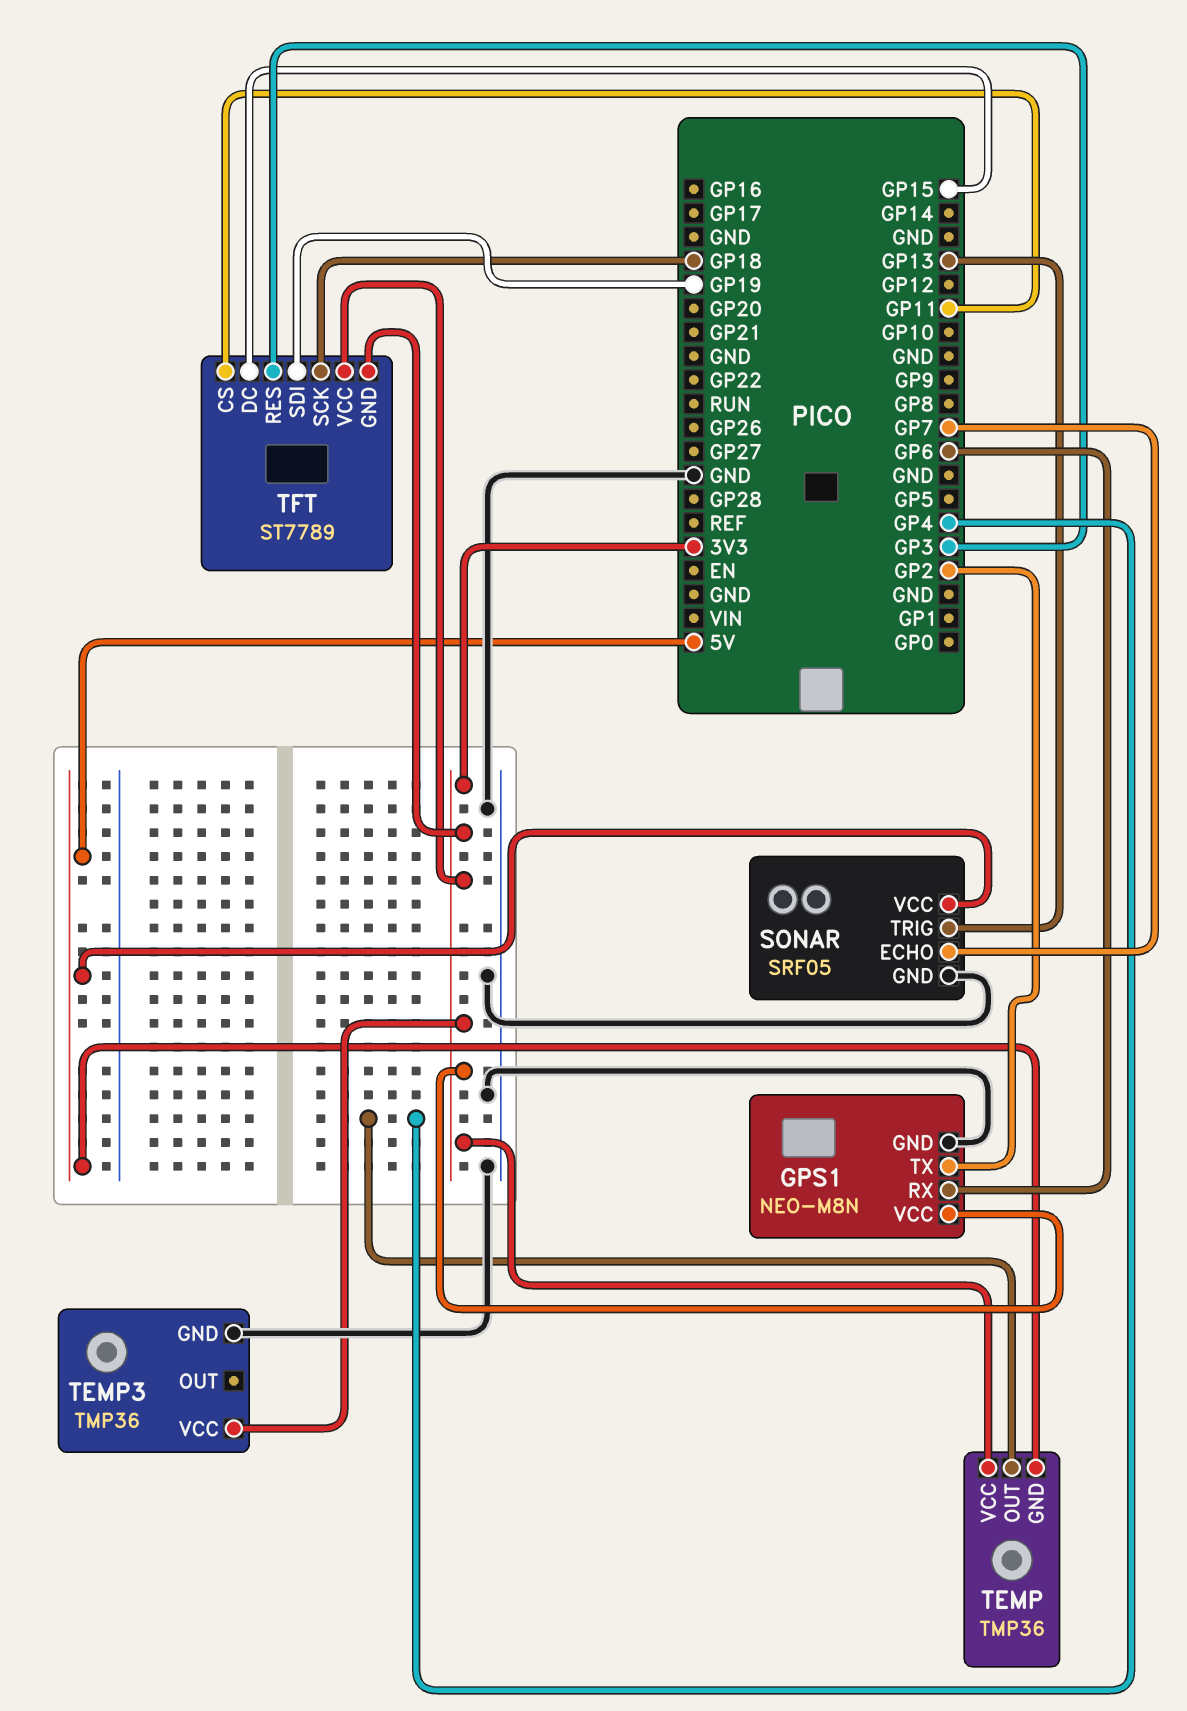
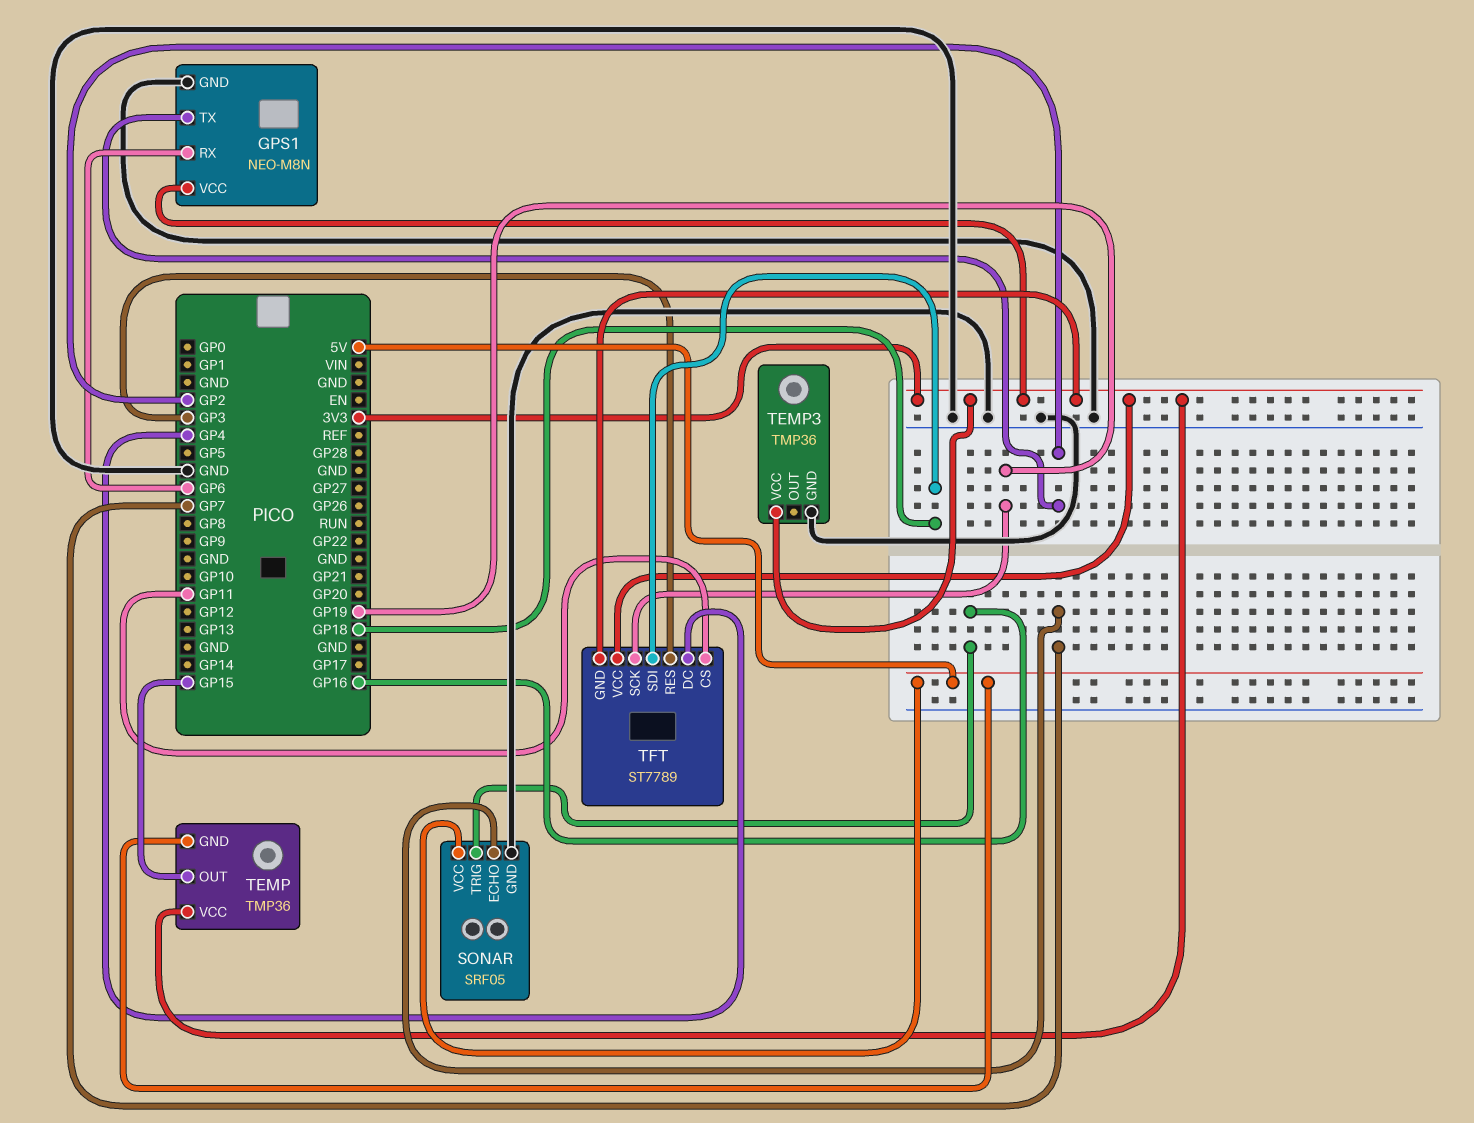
SONAR pin TRIG: GP13 -> GP16
TEMP pin OUT: GP4 -> GP15
TFT pin DC: GP15 -> GP4
TFT pin SCK: GP18 -> GP19
TFT pin SDI: GP19 -> GP18

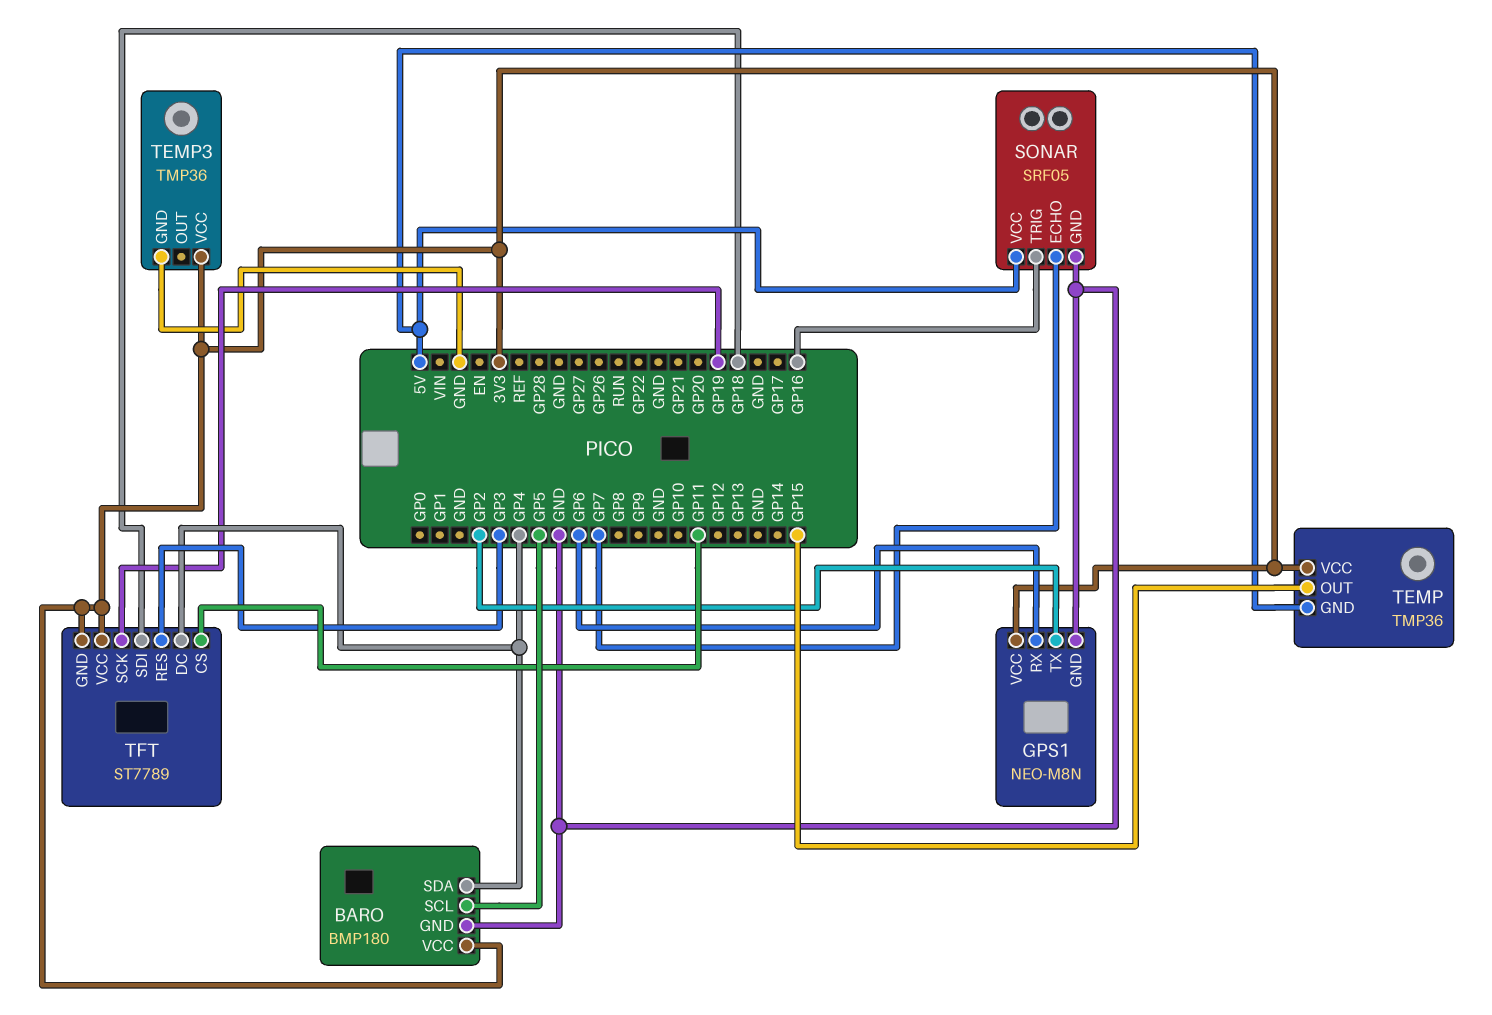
BARO: none -> BMP180
BARO pin GND: none -> GND
BARO pin SCL: none -> GP5
BARO pin SDA: none -> GP4
BARO pin VCC: none -> 3V3

